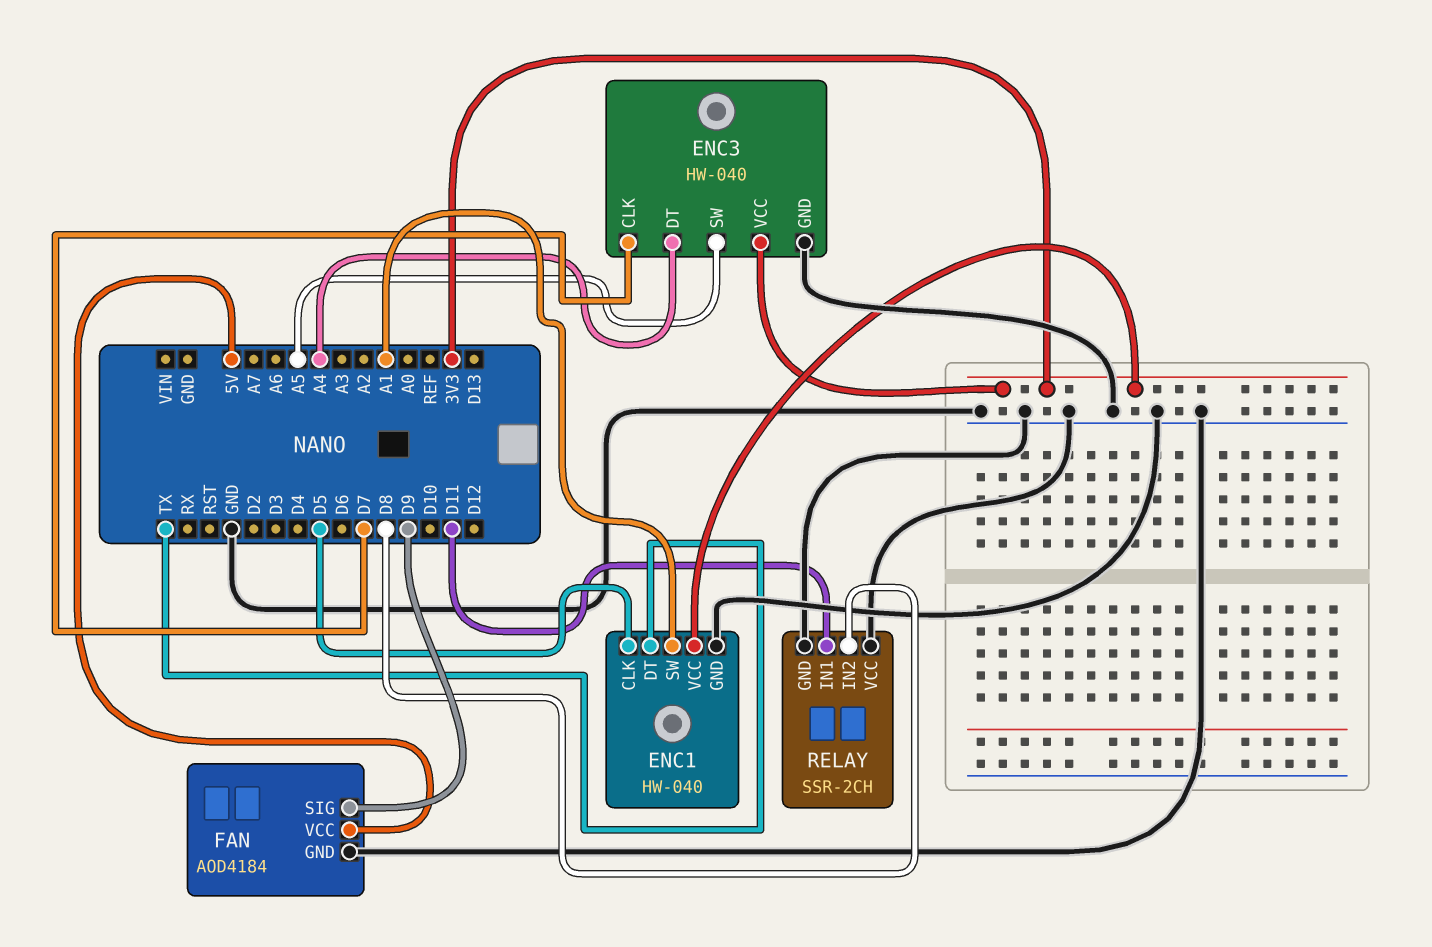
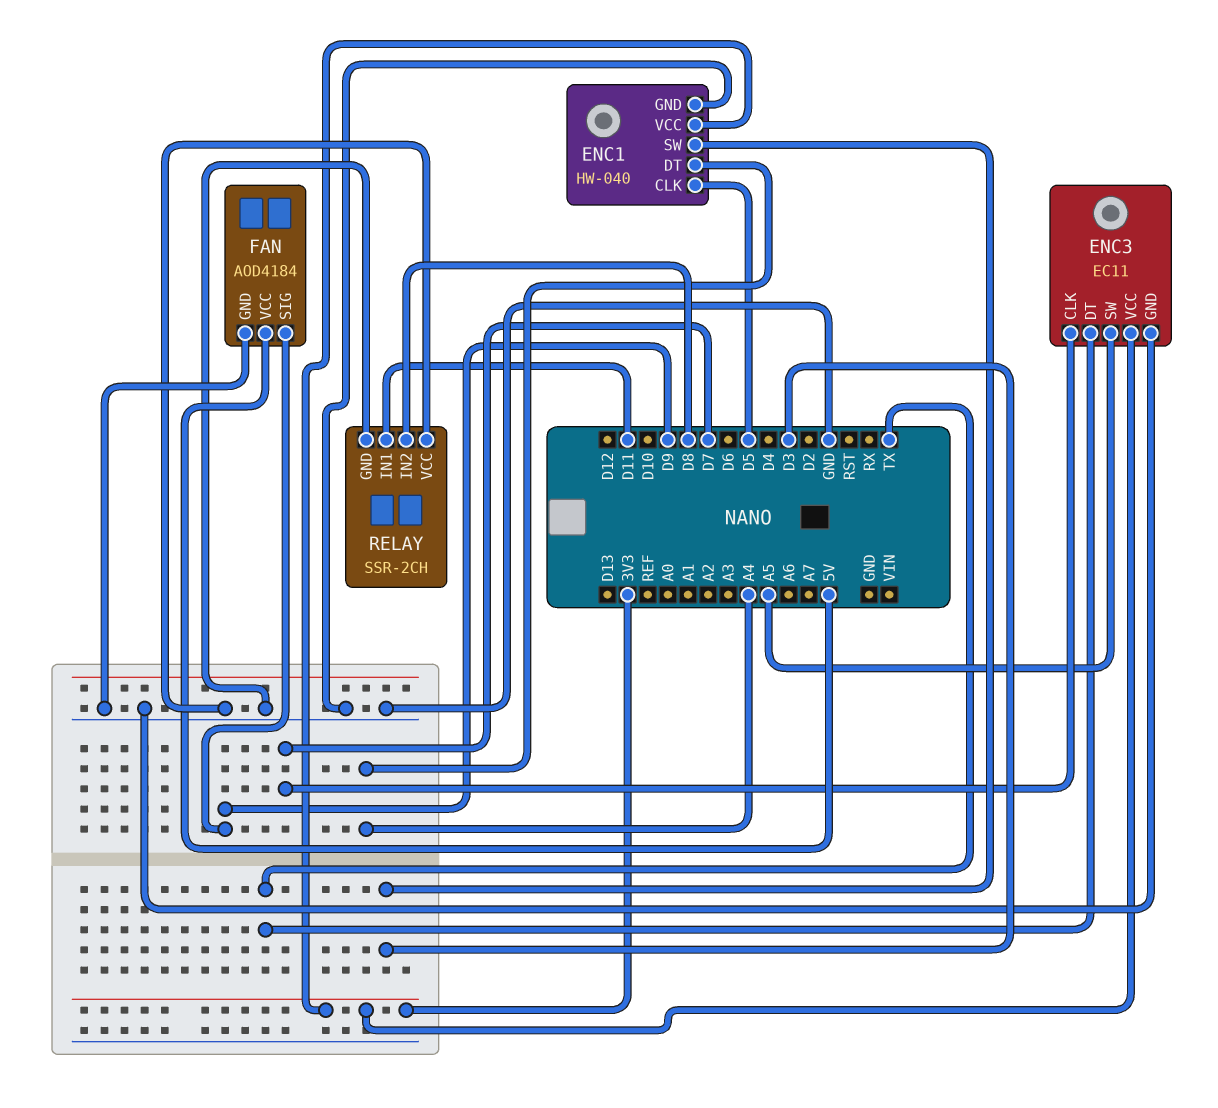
ENC1 pin DT: TX -> A4
ENC1 pin SW: A1 -> D3
ENC3: HW-040 -> EC11
ENC3 pin DT: A4 -> TX

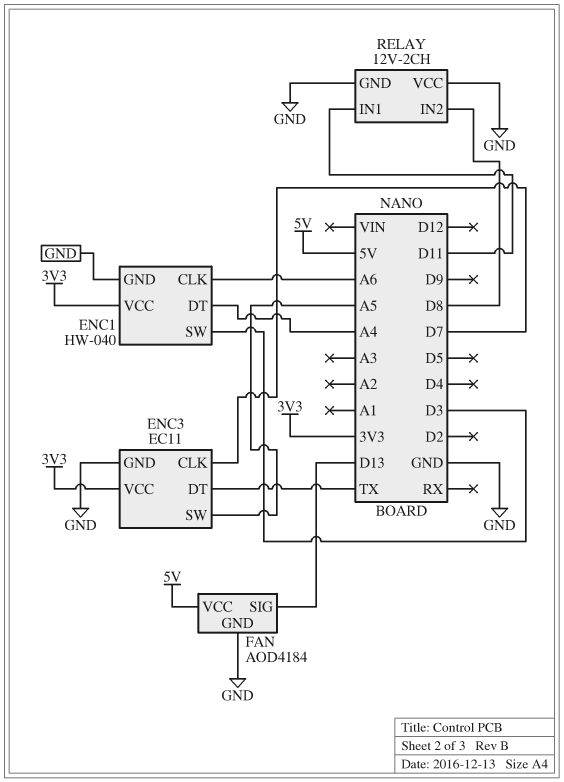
ENC1 pin CLK: D5 -> A6
FAN pin SIG: D9 -> D13
RELAY: SSR-2CH -> 12V-2CH

